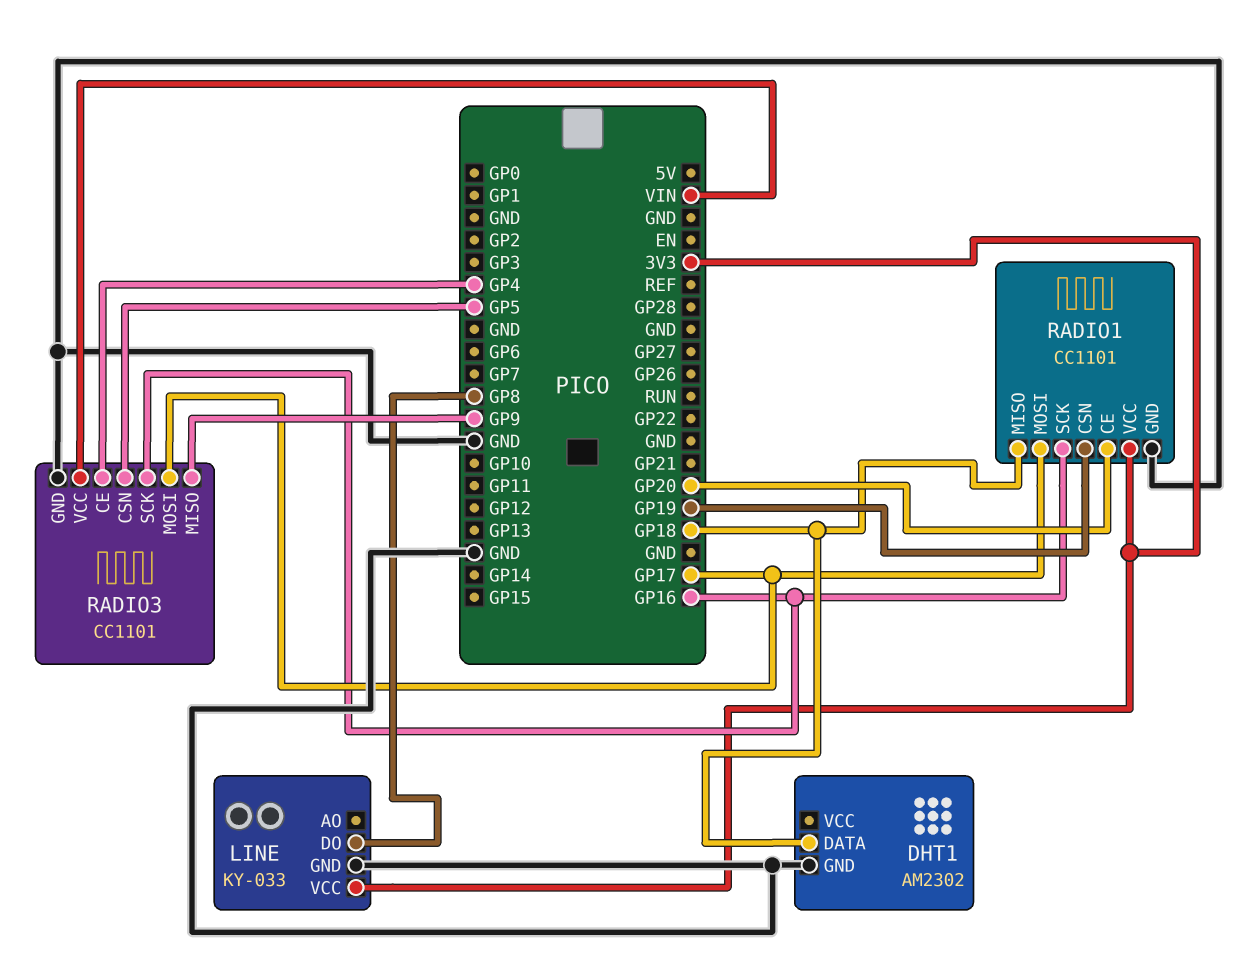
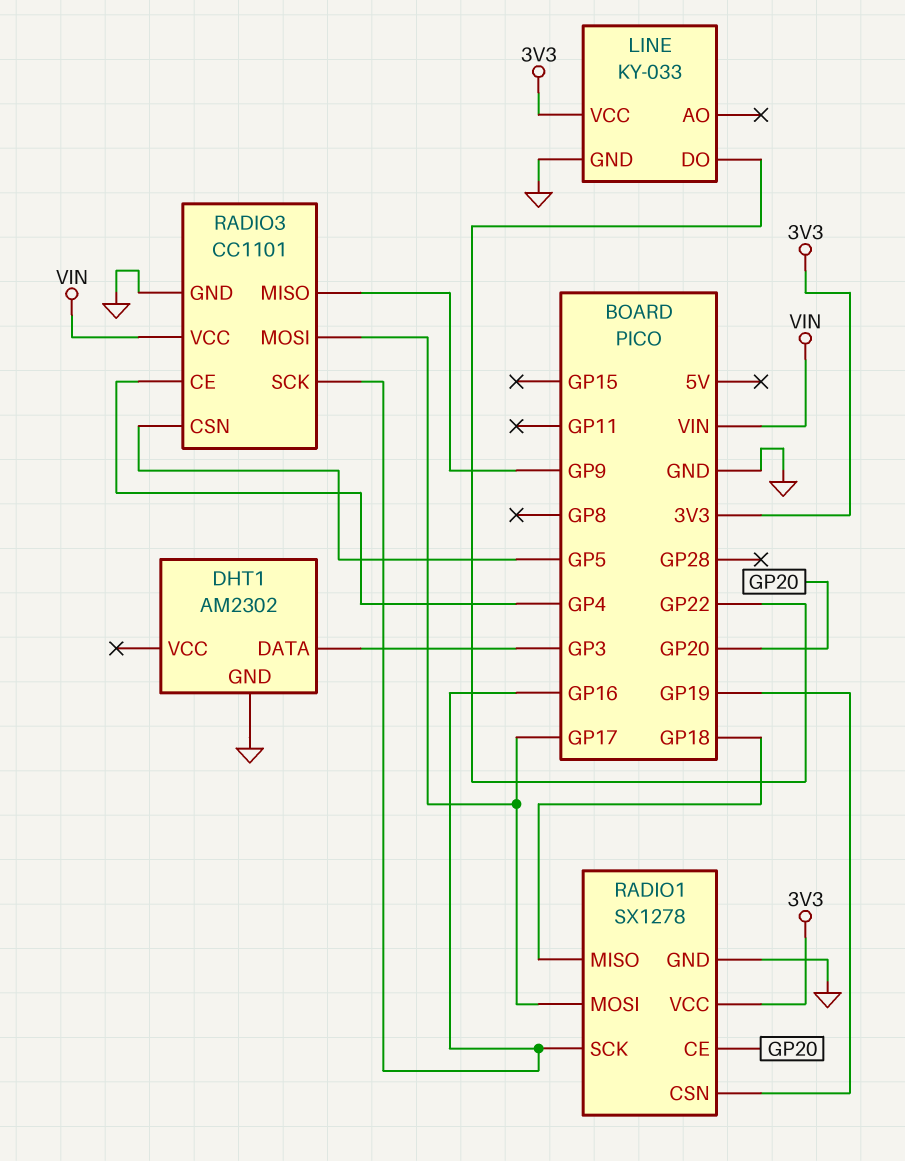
DHT1 pin DATA: GP18 -> GP3
LINE pin DO: GP8 -> GP22
RADIO1: CC1101 -> SX1278

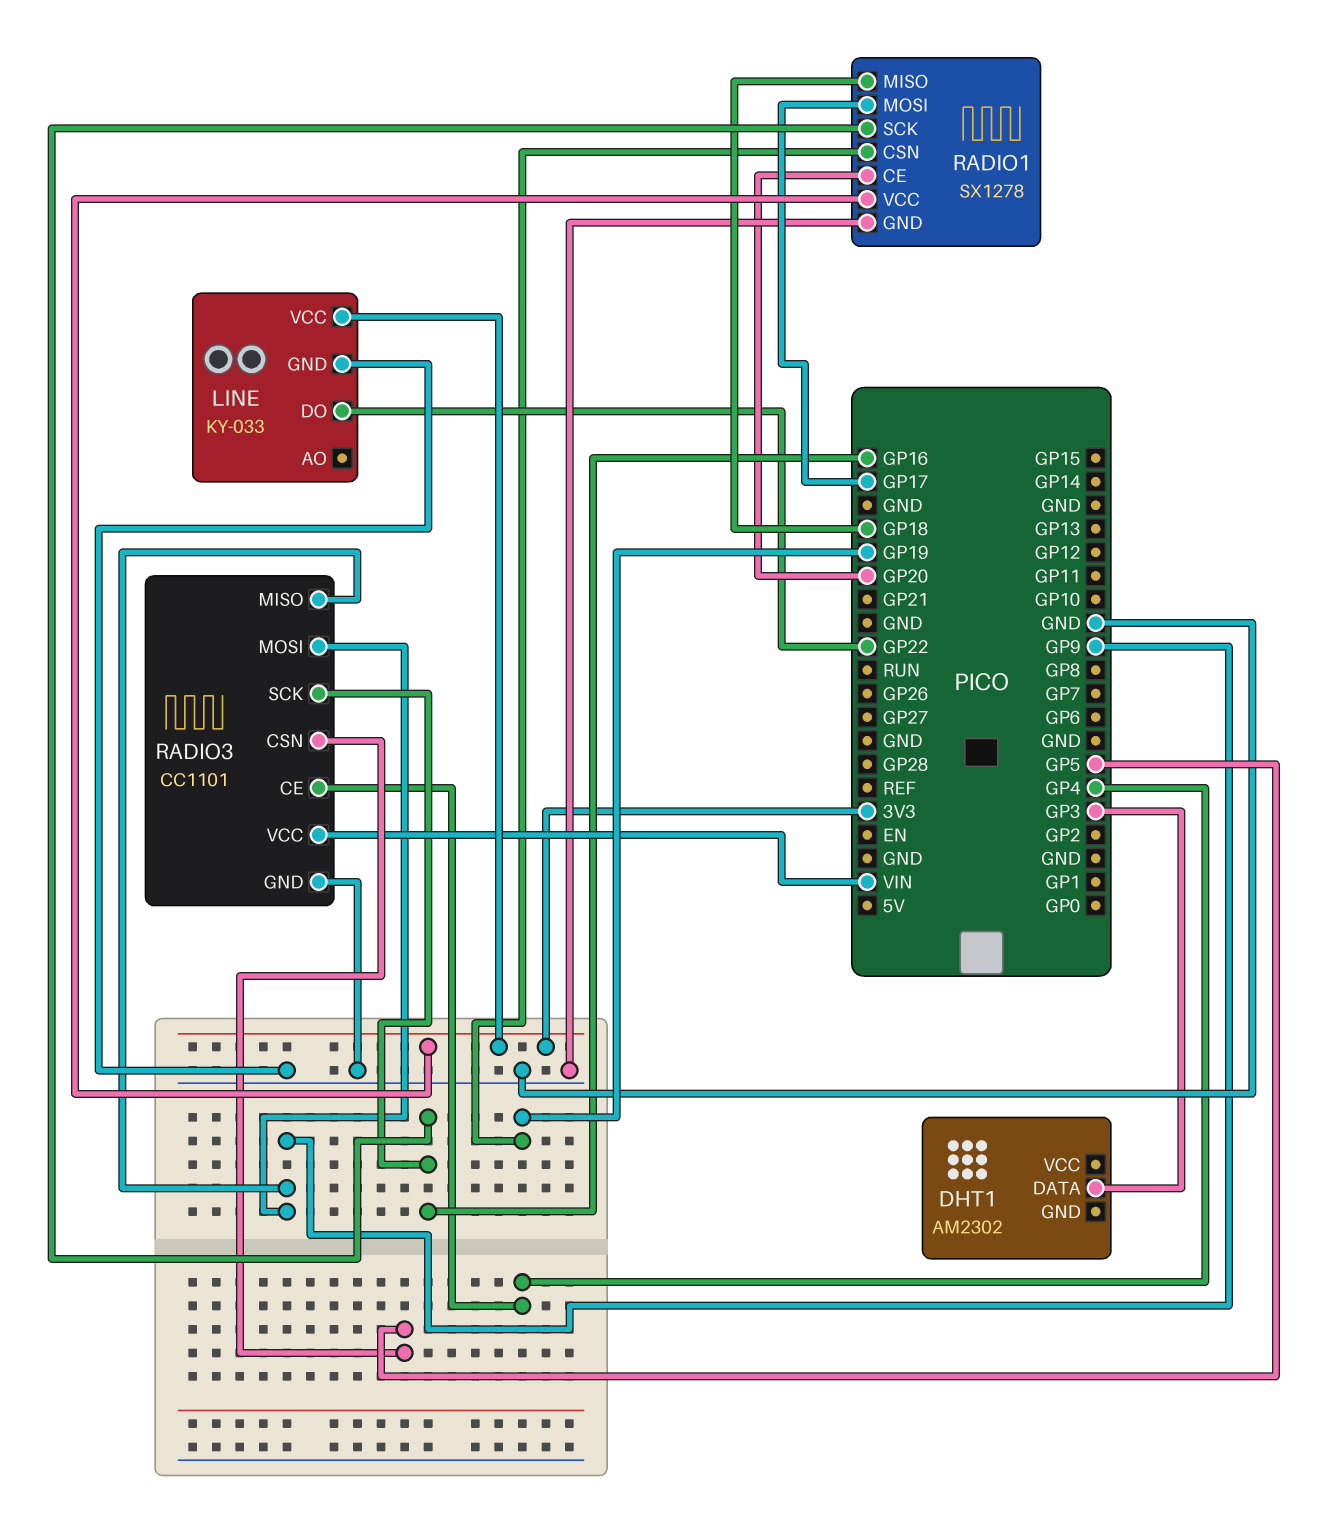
DHT1 pin GND: GND -> none
RADIO3 pin MOSI: GP17 -> GP9

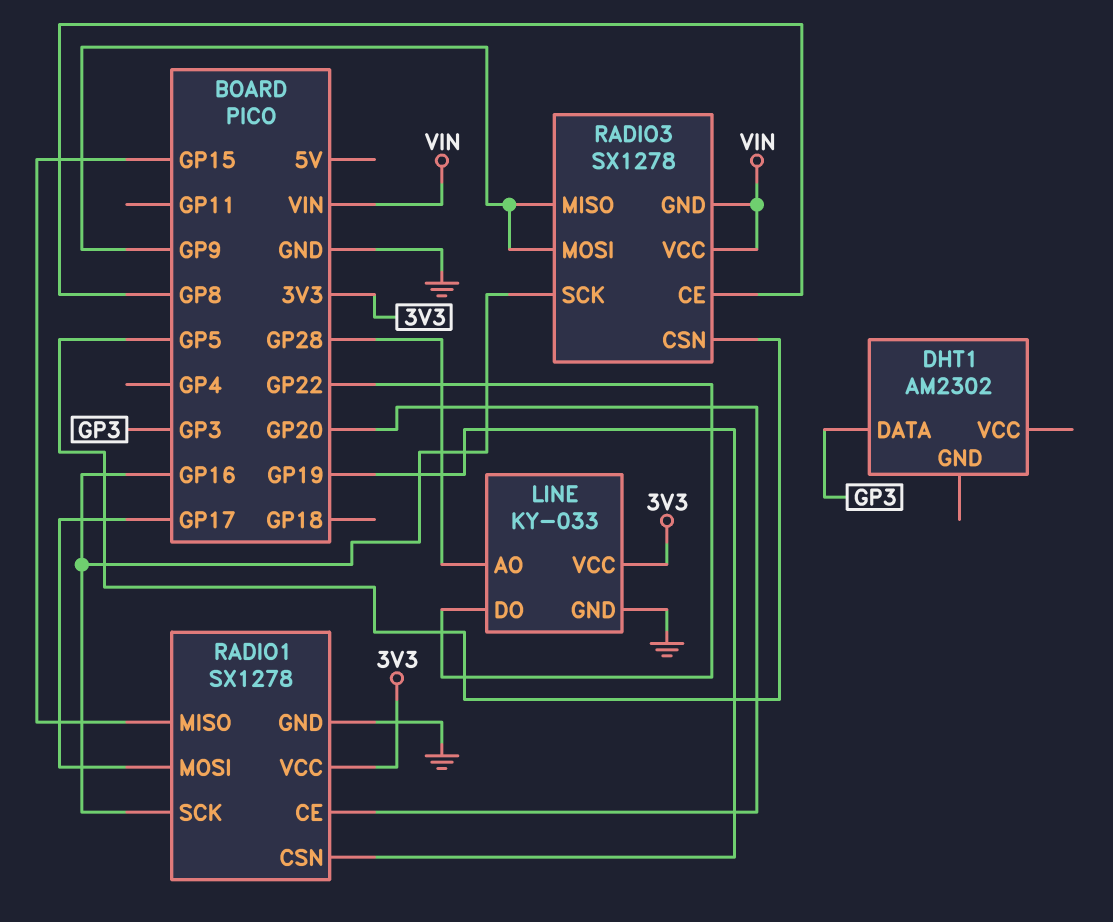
LINE pin AO: none -> GP28
RADIO1 pin MISO: GP18 -> GP15
RADIO3: CC1101 -> SX1278
RADIO3 pin CE: GP4 -> GP8
RADIO3 pin GND: GND -> VIN

